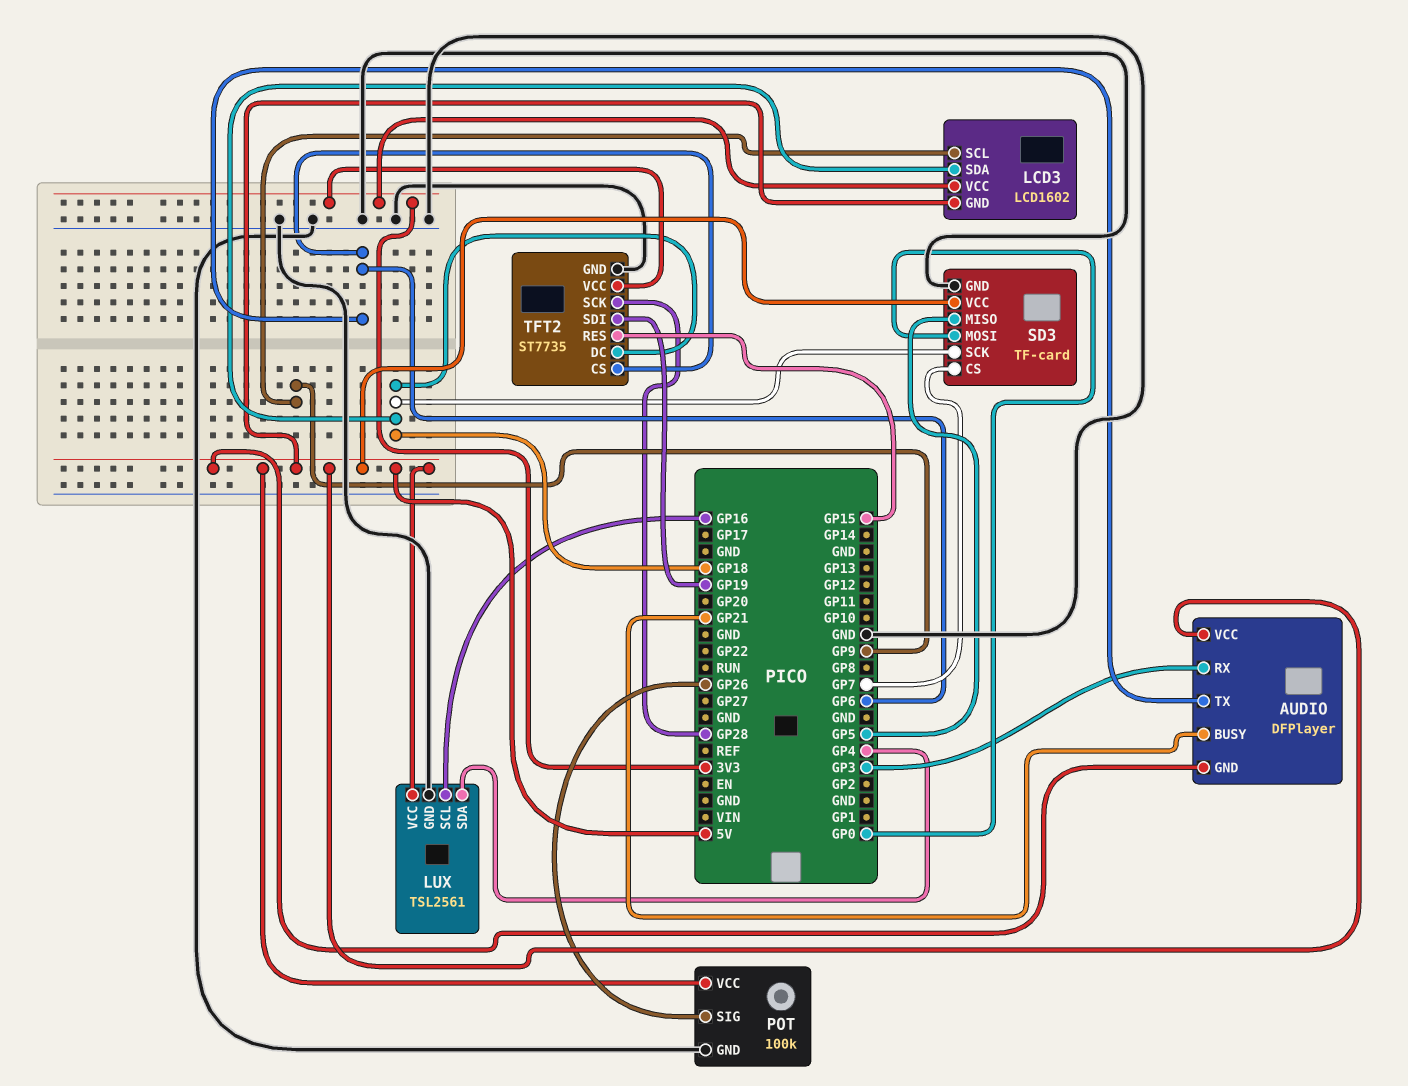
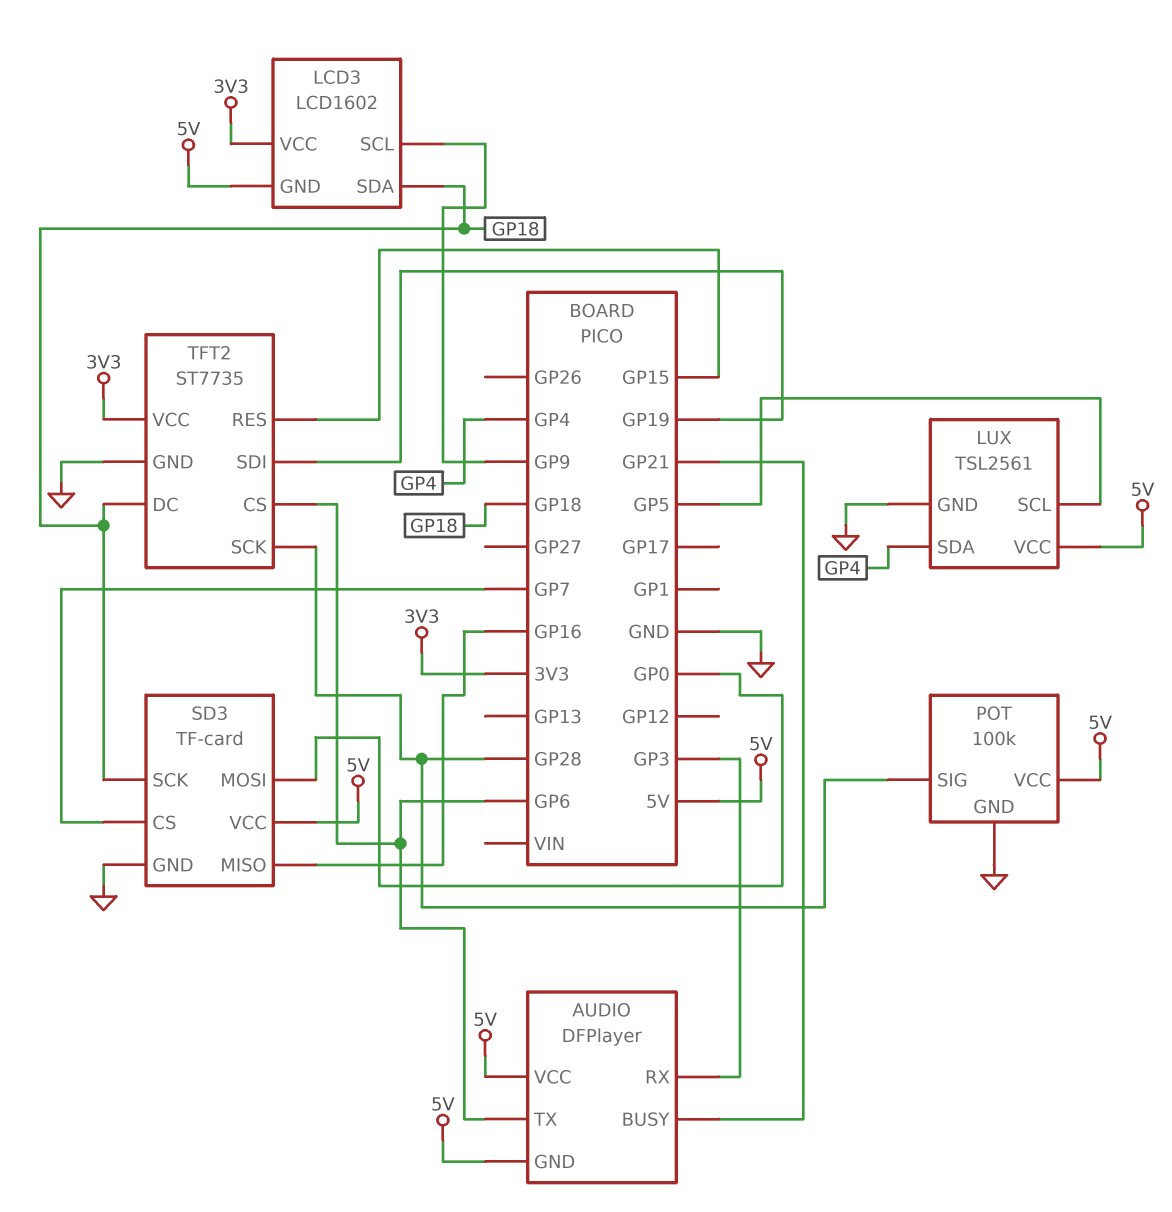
LUX pin SCL: GP16 -> GP5
POT pin SIG: GP26 -> GP28
SD3 pin MISO: GP5 -> GP16

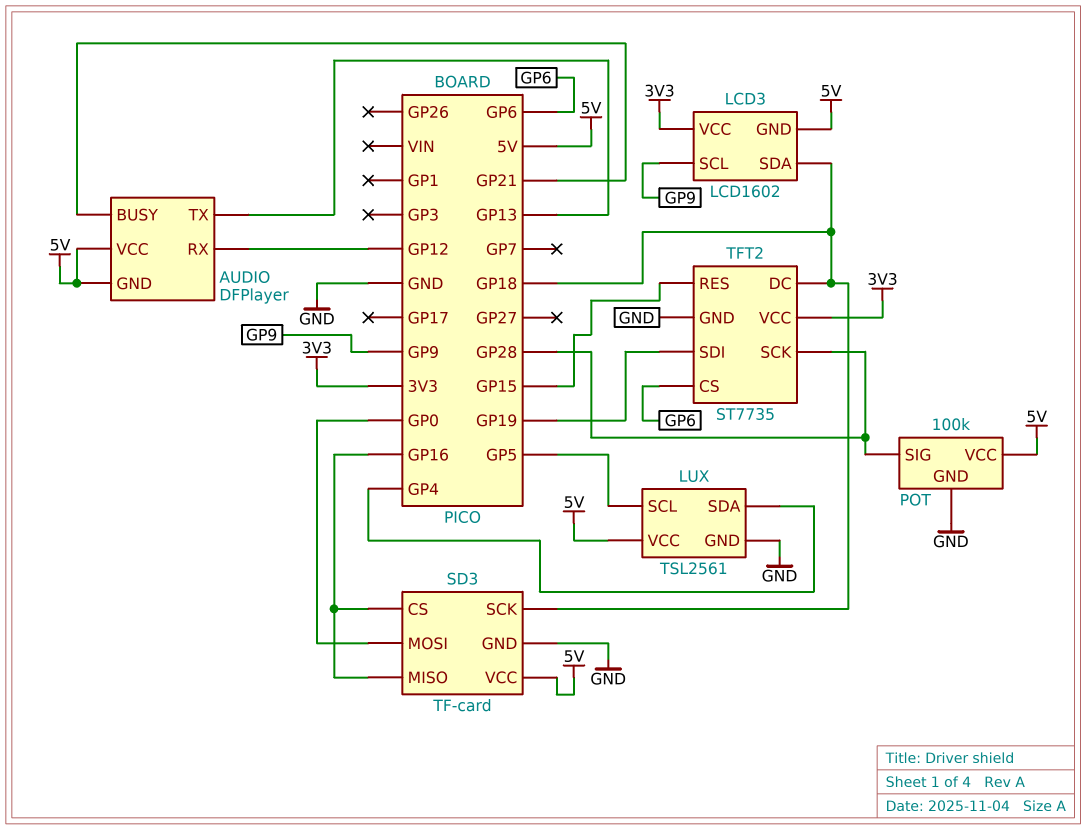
AUDIO pin RX: GP3 -> GP12
AUDIO pin TX: GP6 -> GP13
SD3 pin CS: GP7 -> GP16

